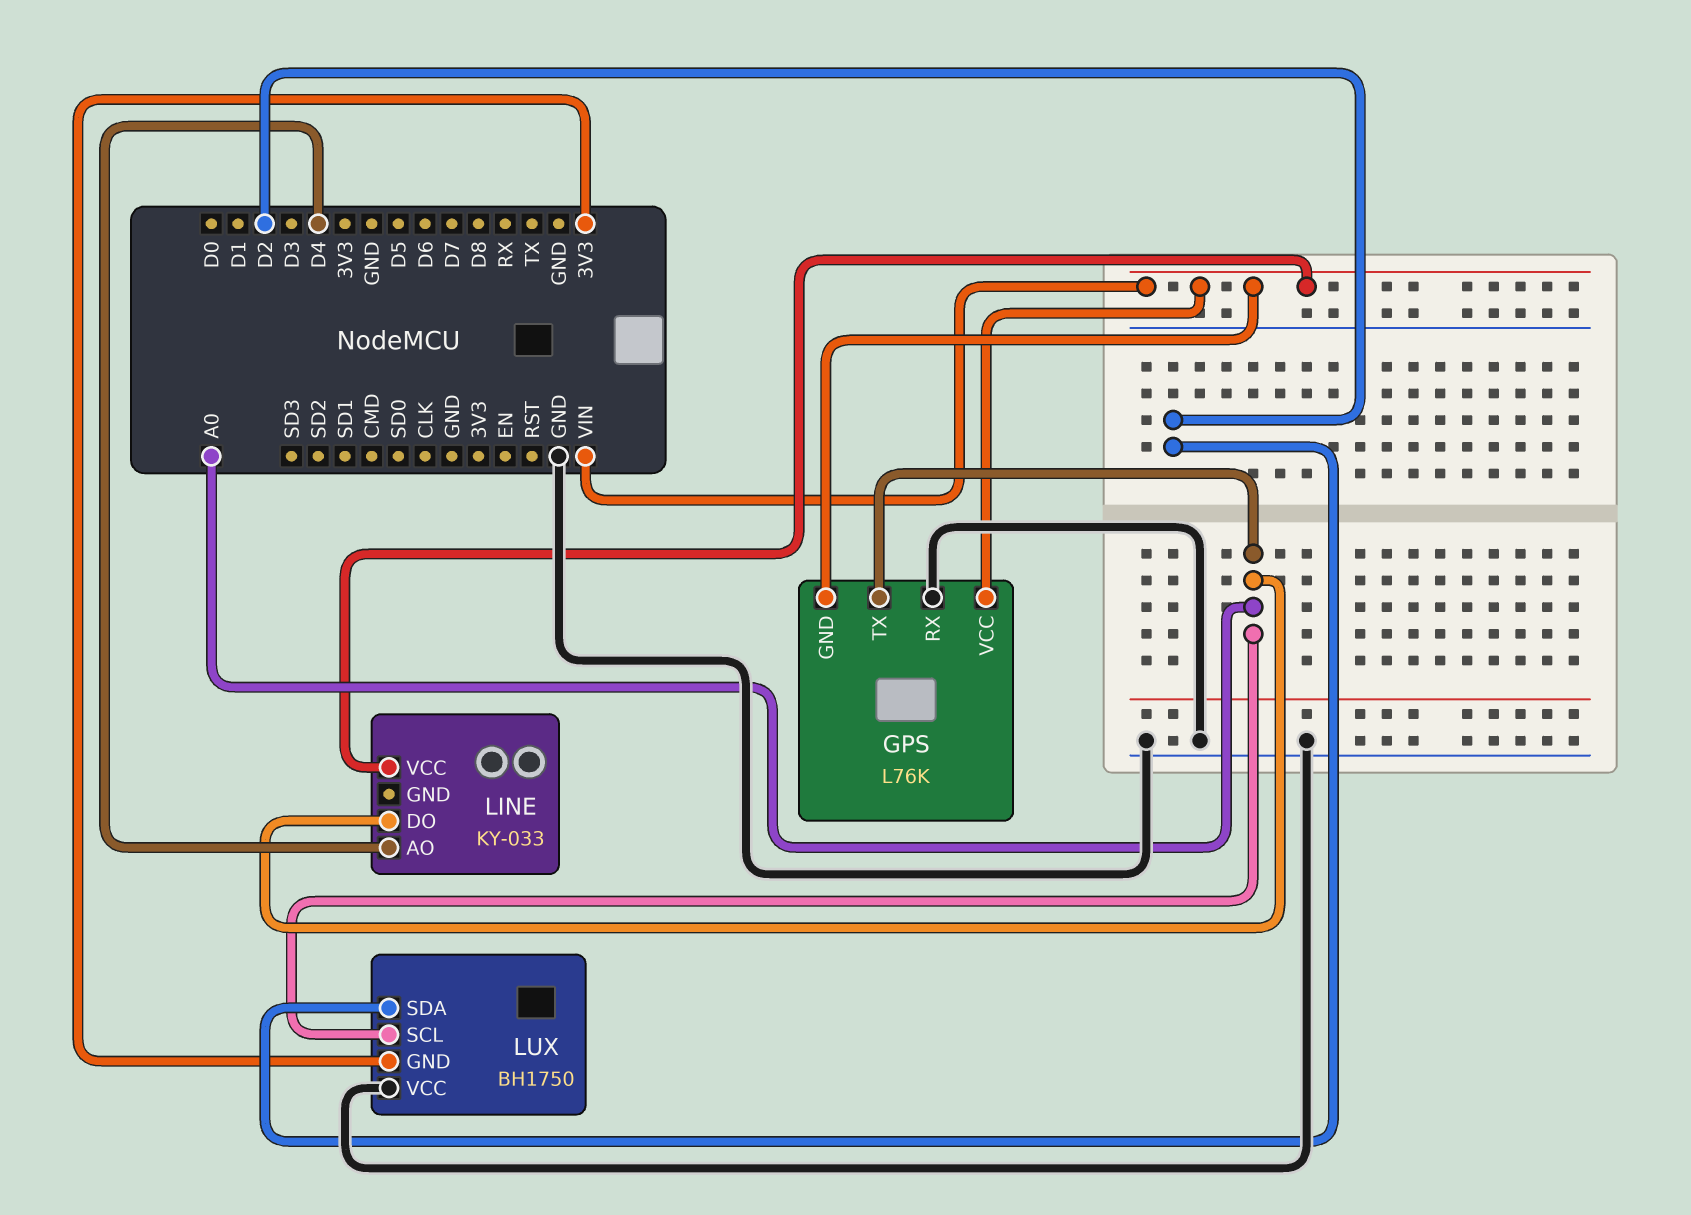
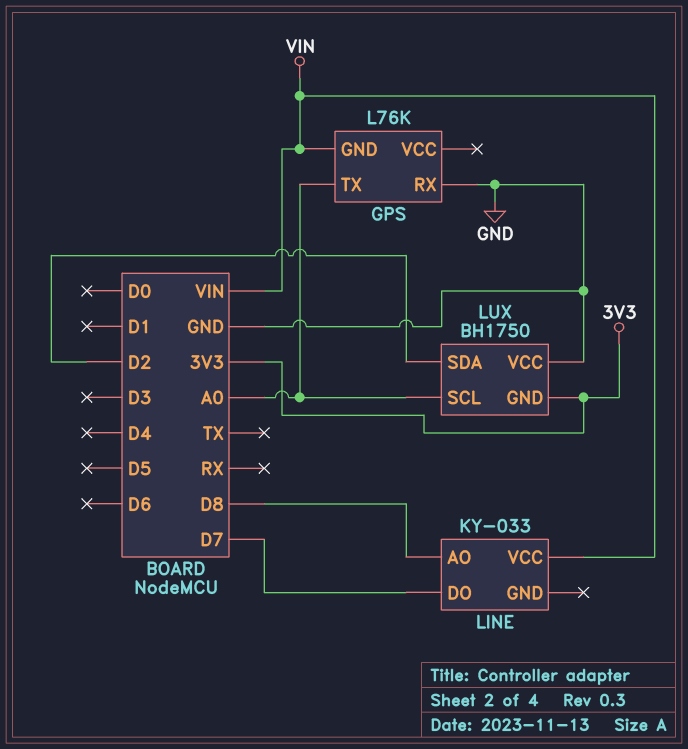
GPS pin VCC: VIN -> none
LINE pin AO: D4 -> D8
LINE pin DO: A0 -> D7

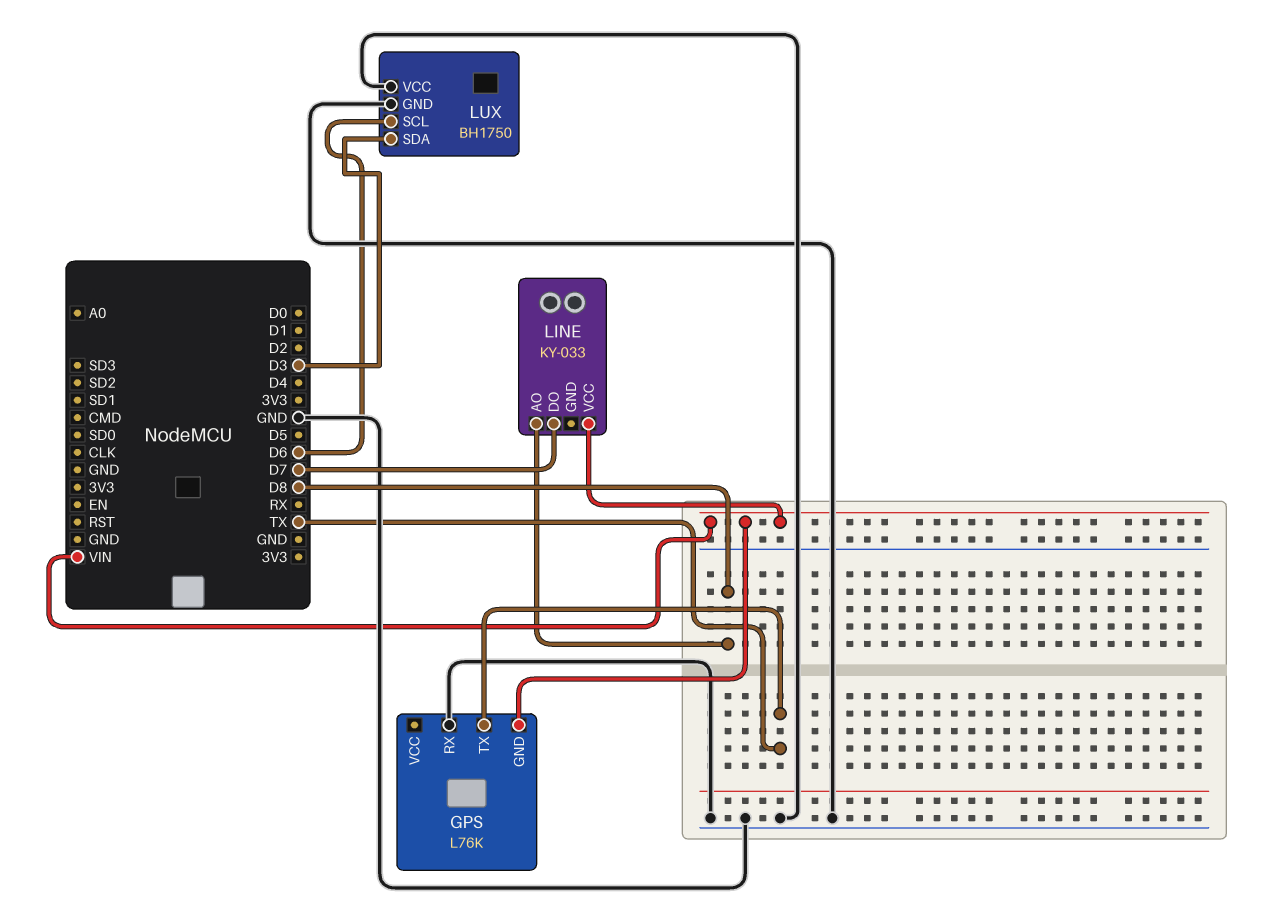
GPS pin TX: A0 -> TX
LUX pin GND: 3V3 -> GND
LUX pin SCL: A0 -> D6
LUX pin SDA: D2 -> D3

